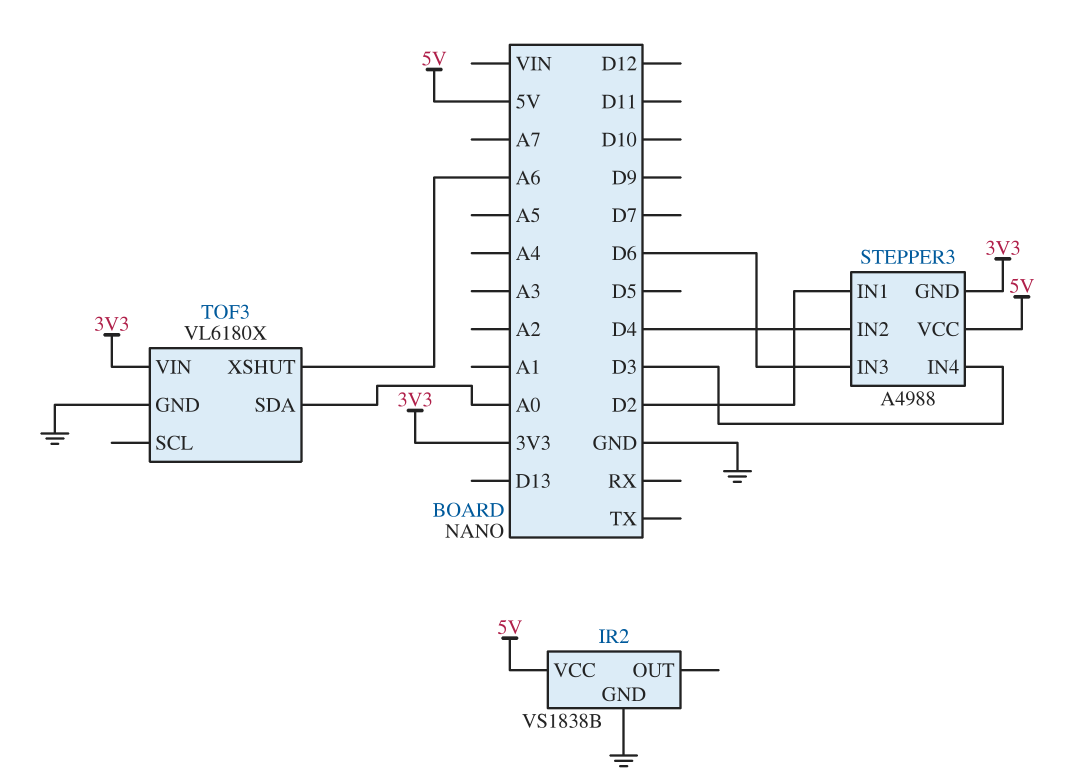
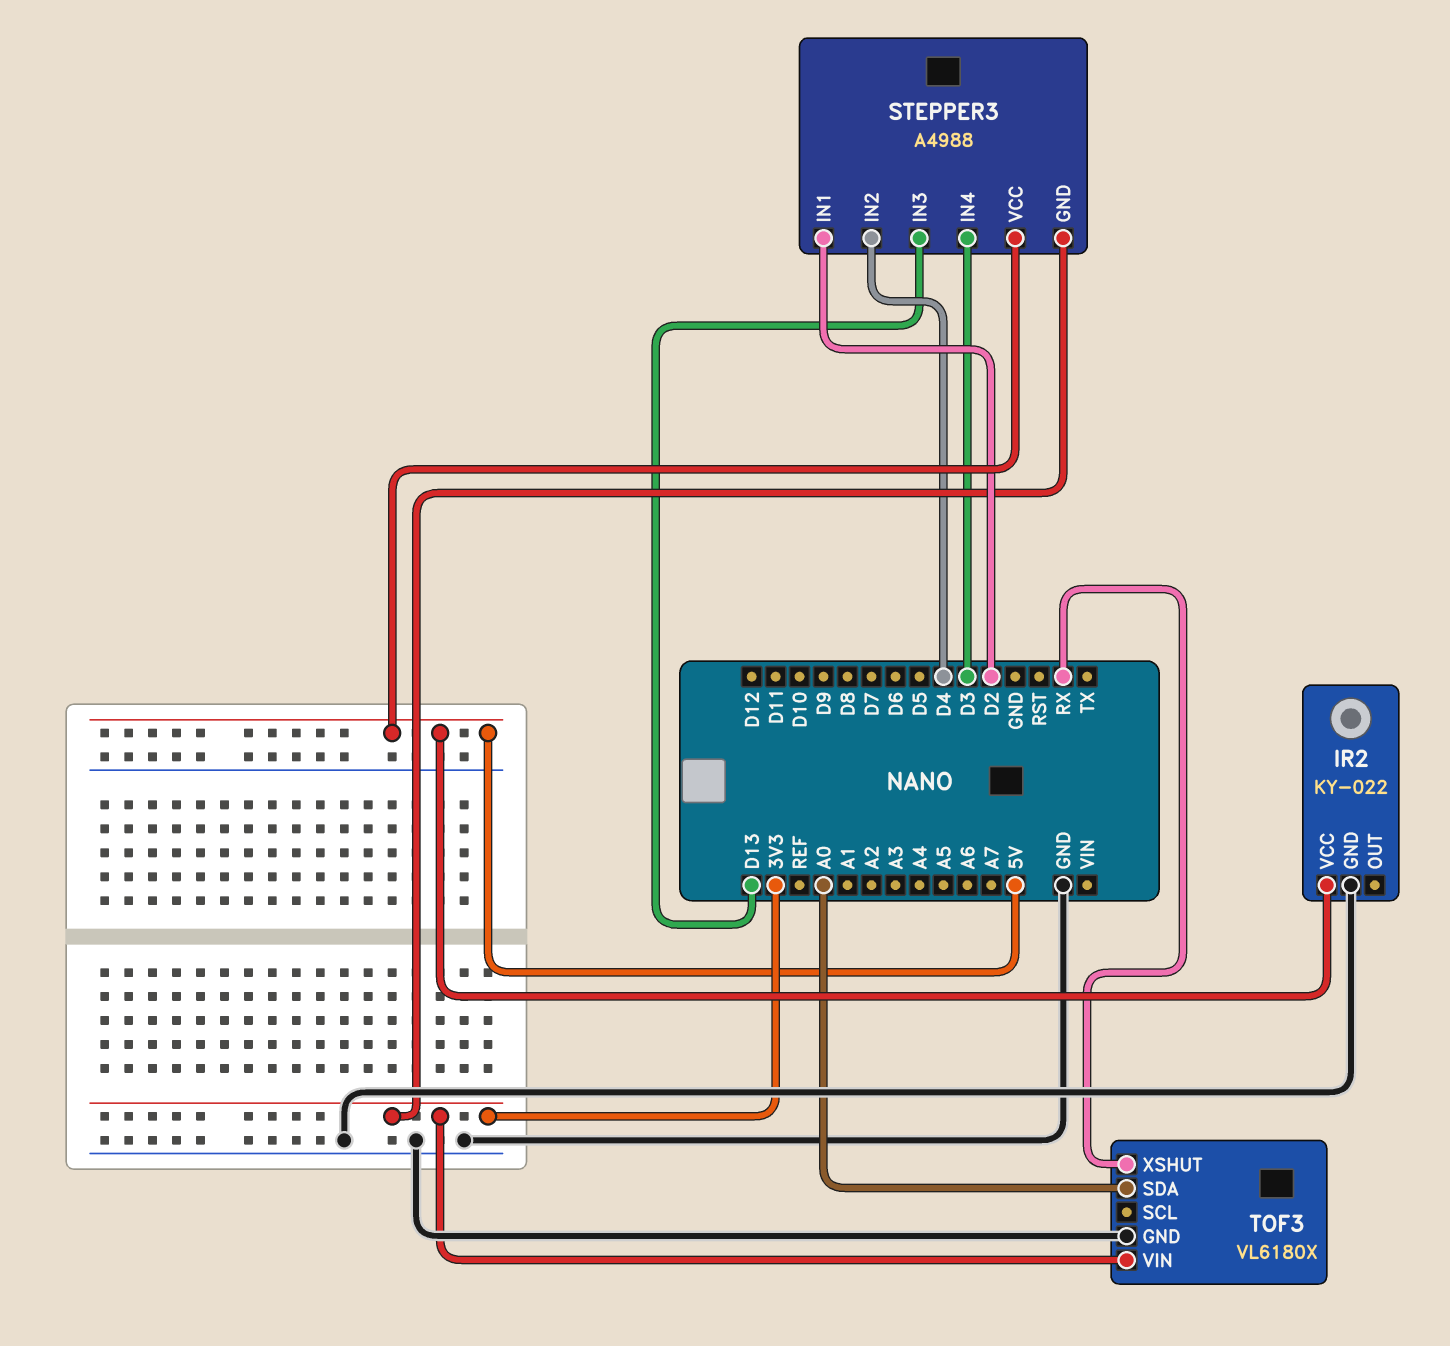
IR2: VS1838B -> KY-022
STEPPER3 pin IN3: D6 -> D13
TOF3 pin XSHUT: A6 -> RX

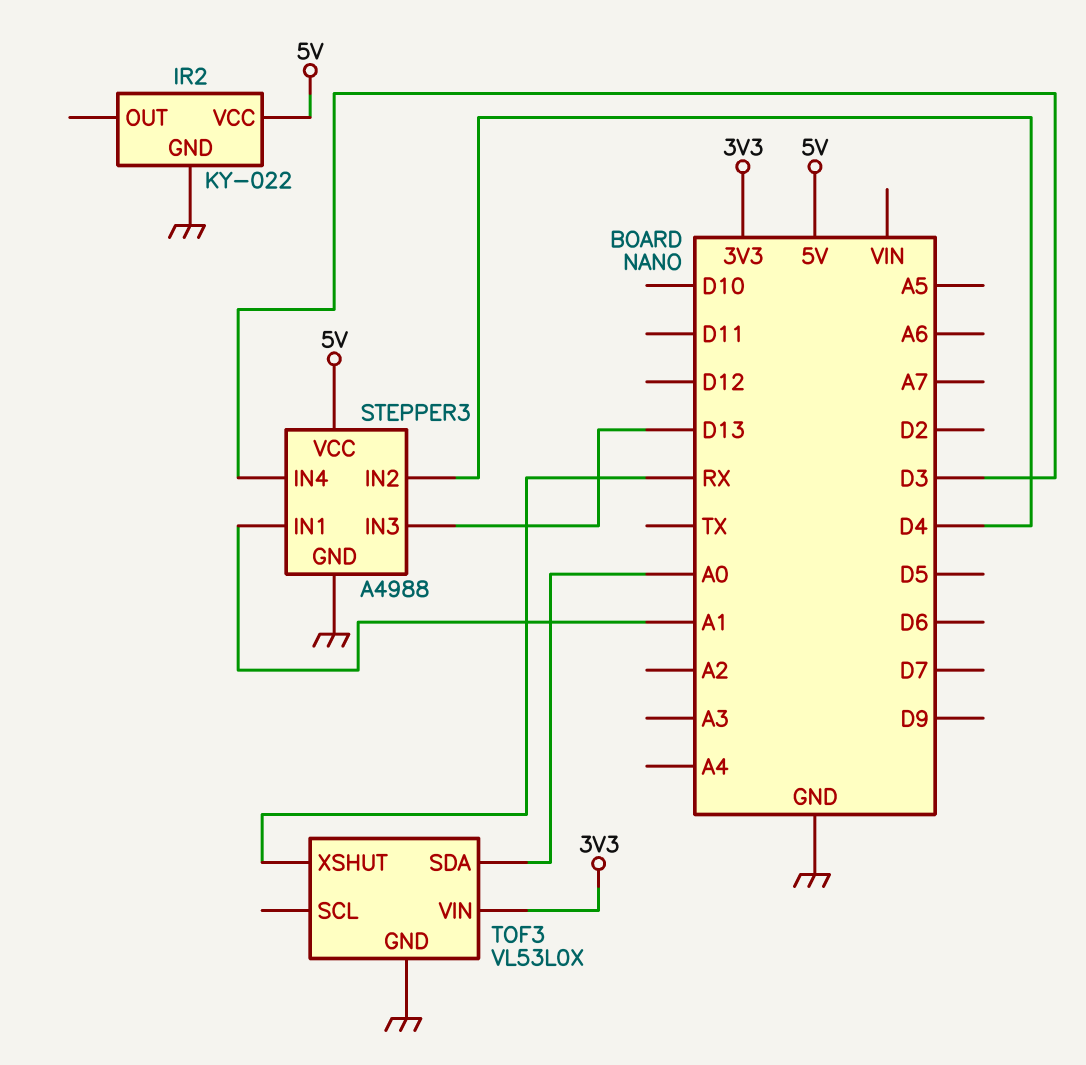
STEPPER3 pin GND: 3V3 -> GND
STEPPER3 pin IN1: D2 -> A1
TOF3: VL6180X -> VL53L0X

